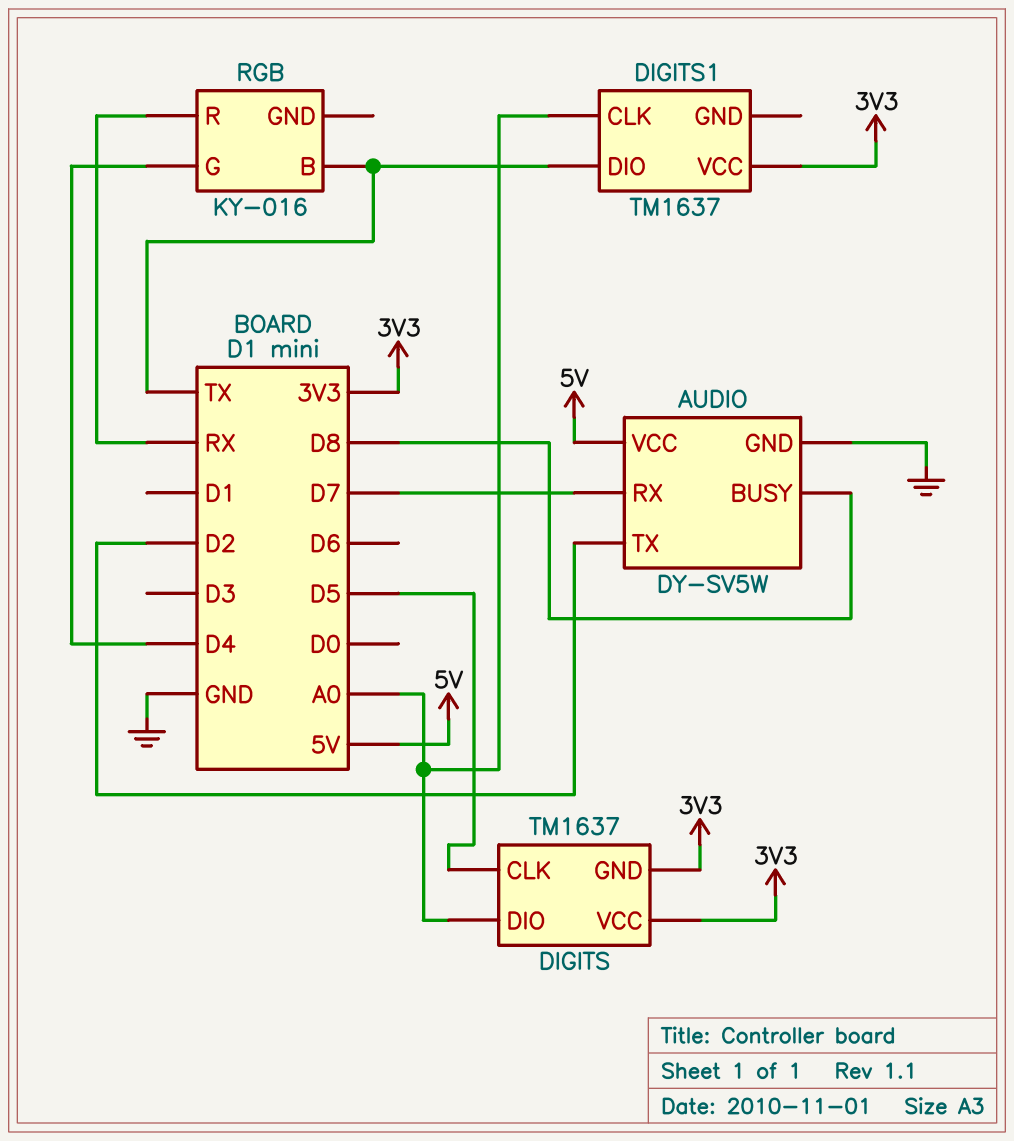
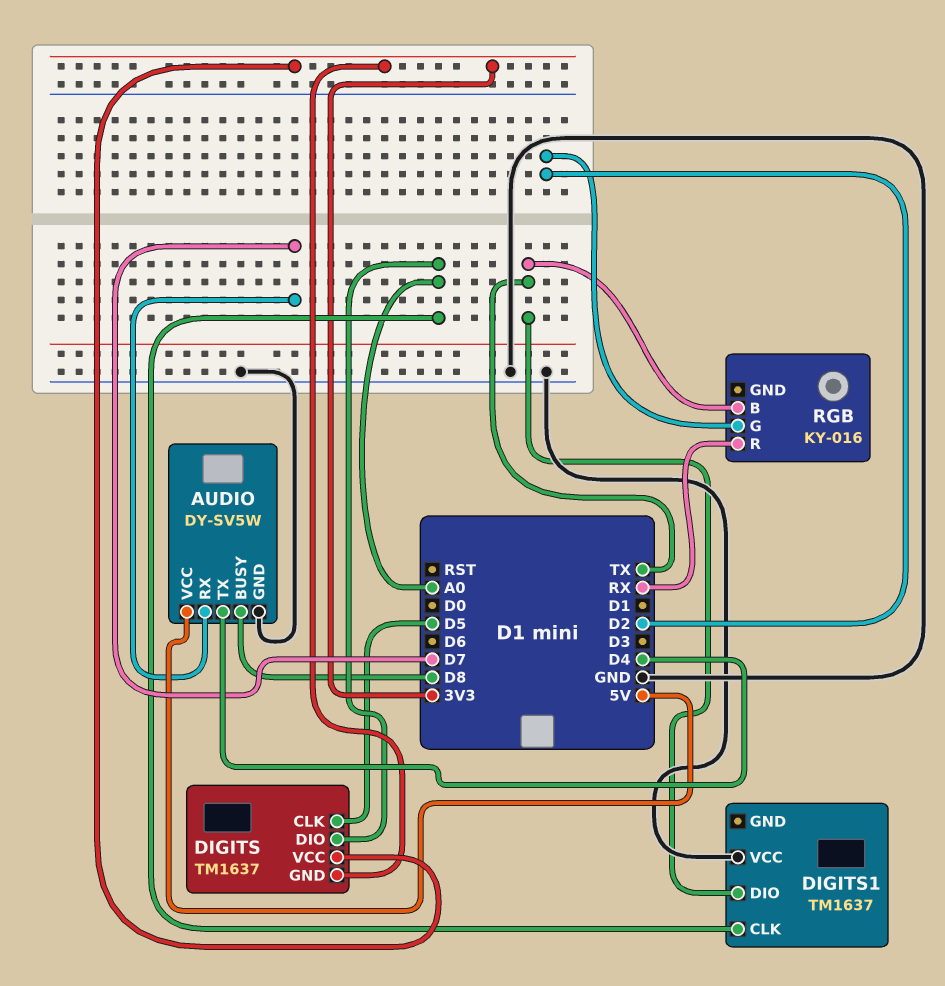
AUDIO pin TX: D2 -> D4
DIGITS1 pin VCC: 3V3 -> GND
RGB pin G: D4 -> D2

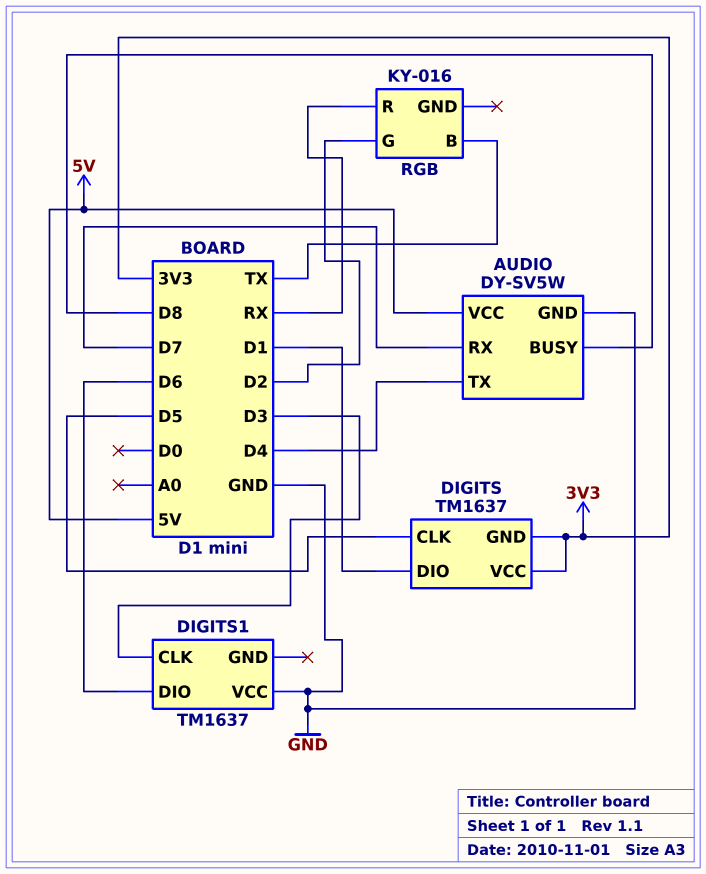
DIGITS pin DIO: A0 -> D1
DIGITS1 pin CLK: A0 -> D3
DIGITS1 pin DIO: TX -> D6

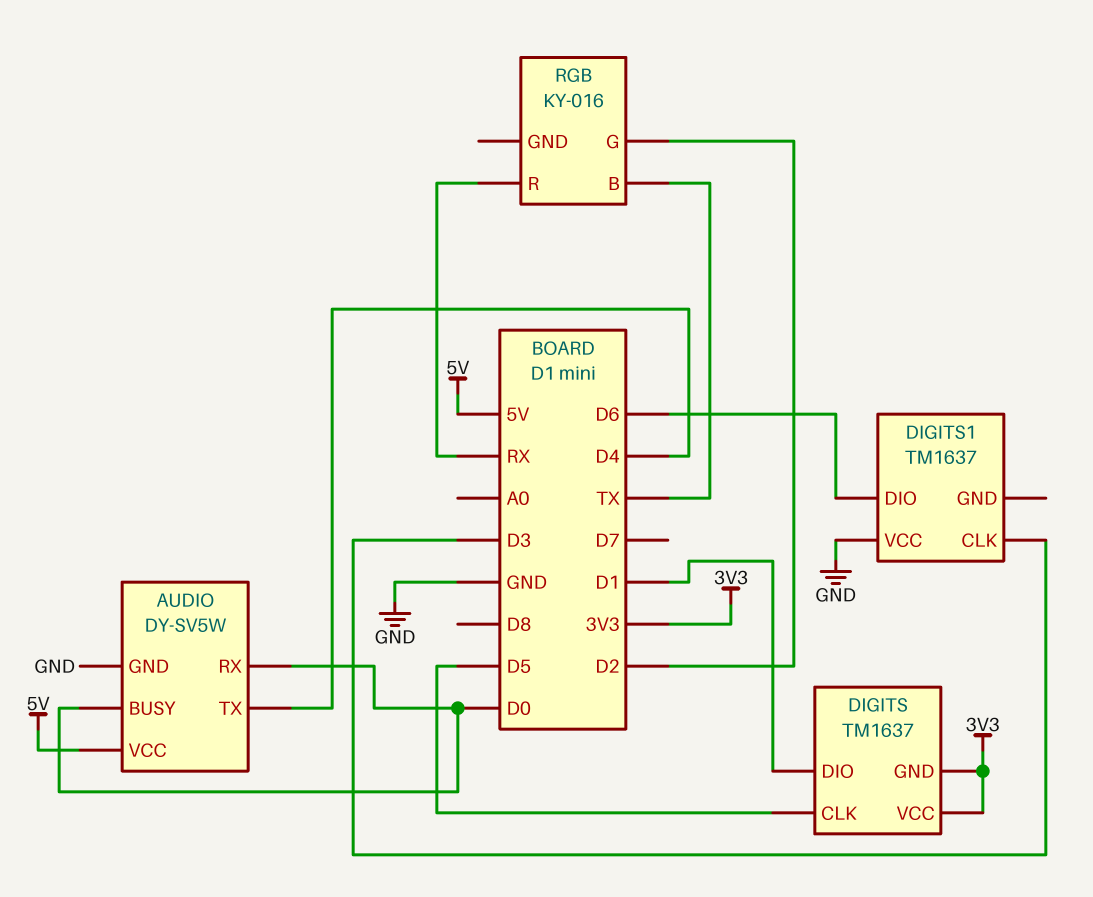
AUDIO pin BUSY: D8 -> D0
AUDIO pin RX: D7 -> D0

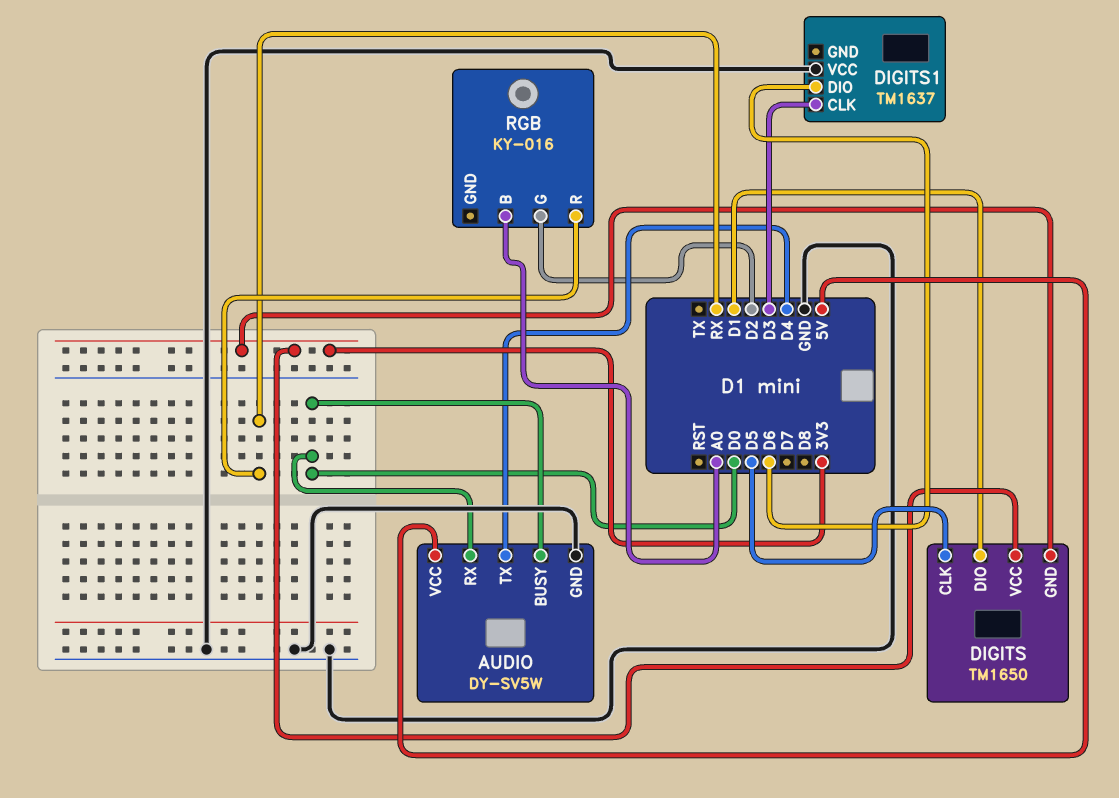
DIGITS: TM1637 -> TM1650
RGB pin B: TX -> A0

